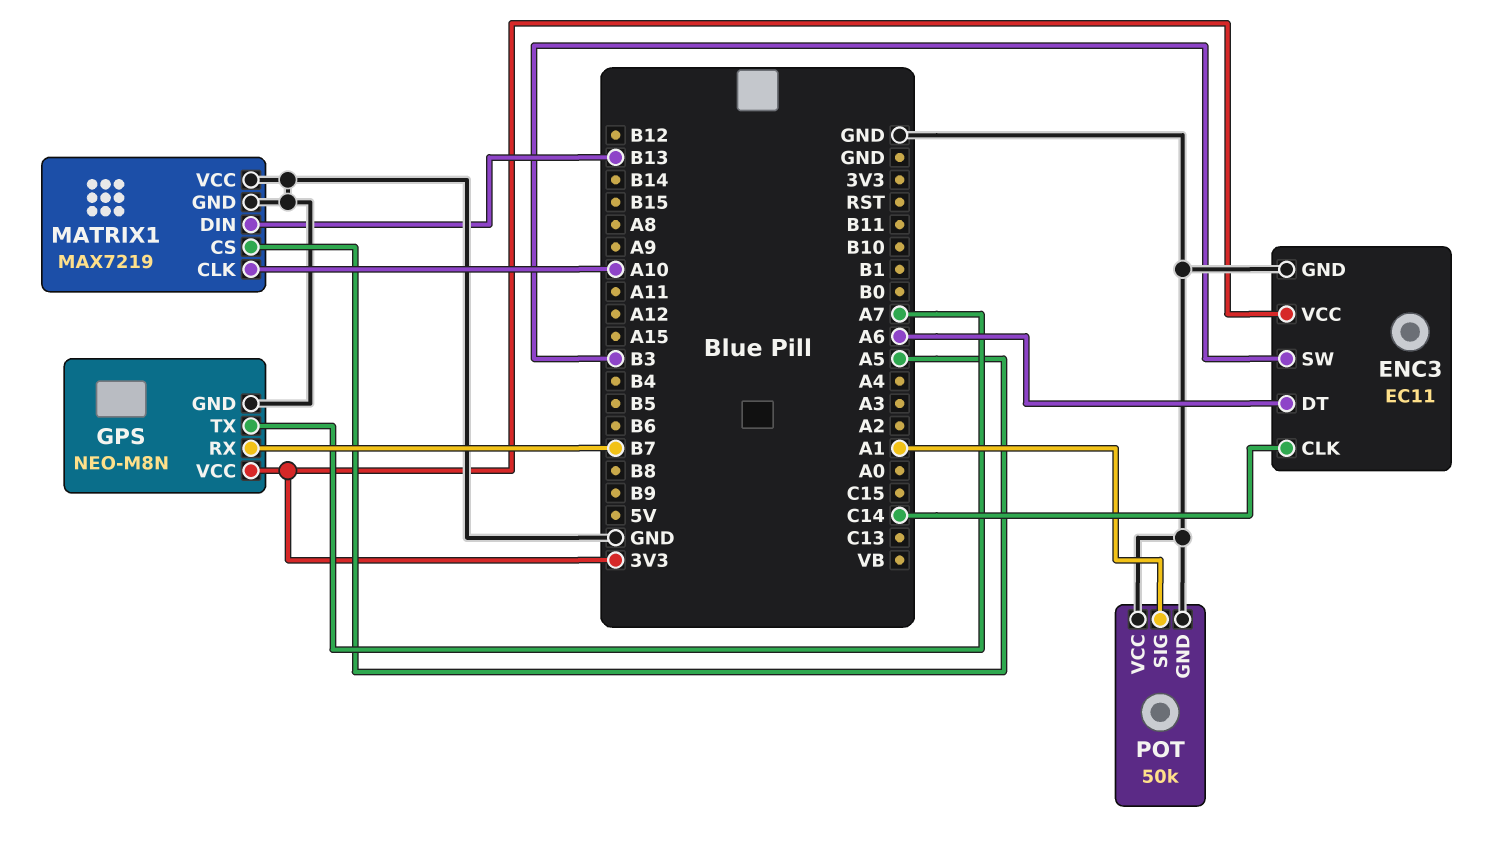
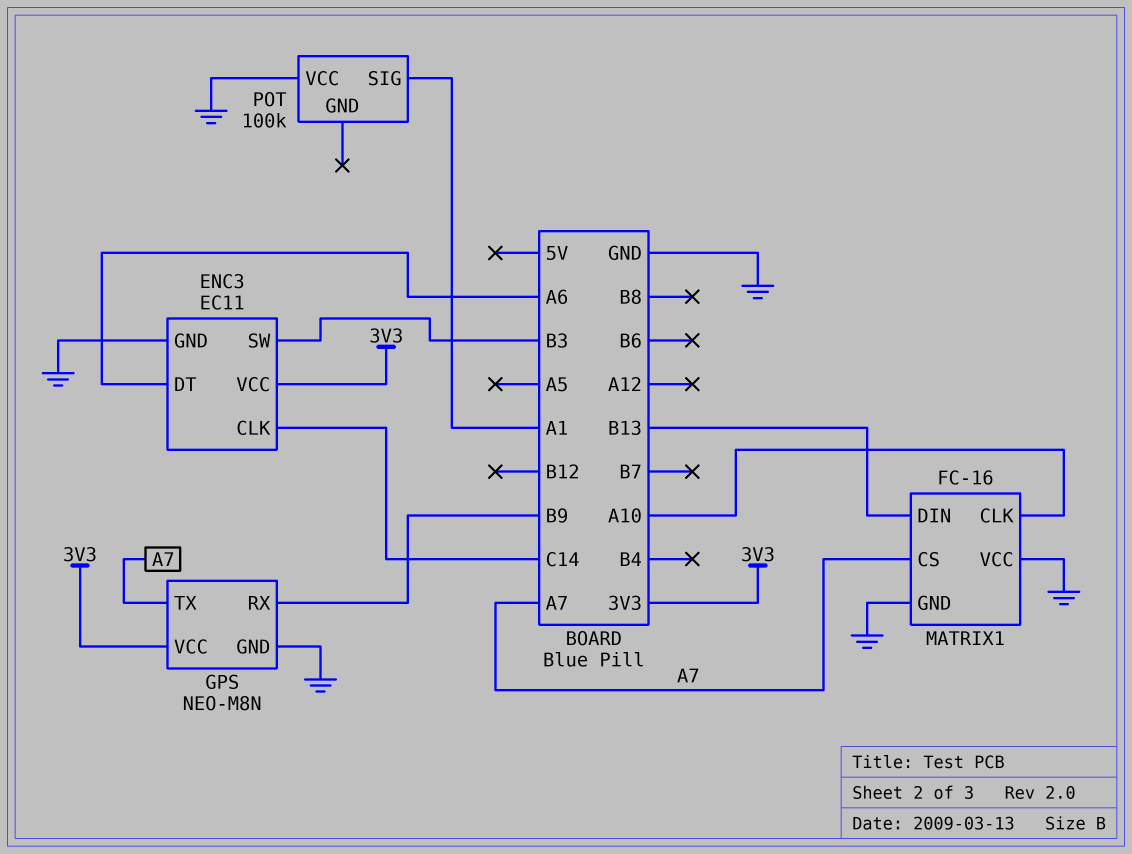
GPS pin RX: B7 -> B9
MATRIX1: MAX7219 -> FC-16
MATRIX1 pin CS: A5 -> A7
POT: 50k -> 100k
POT pin GND: GND -> none

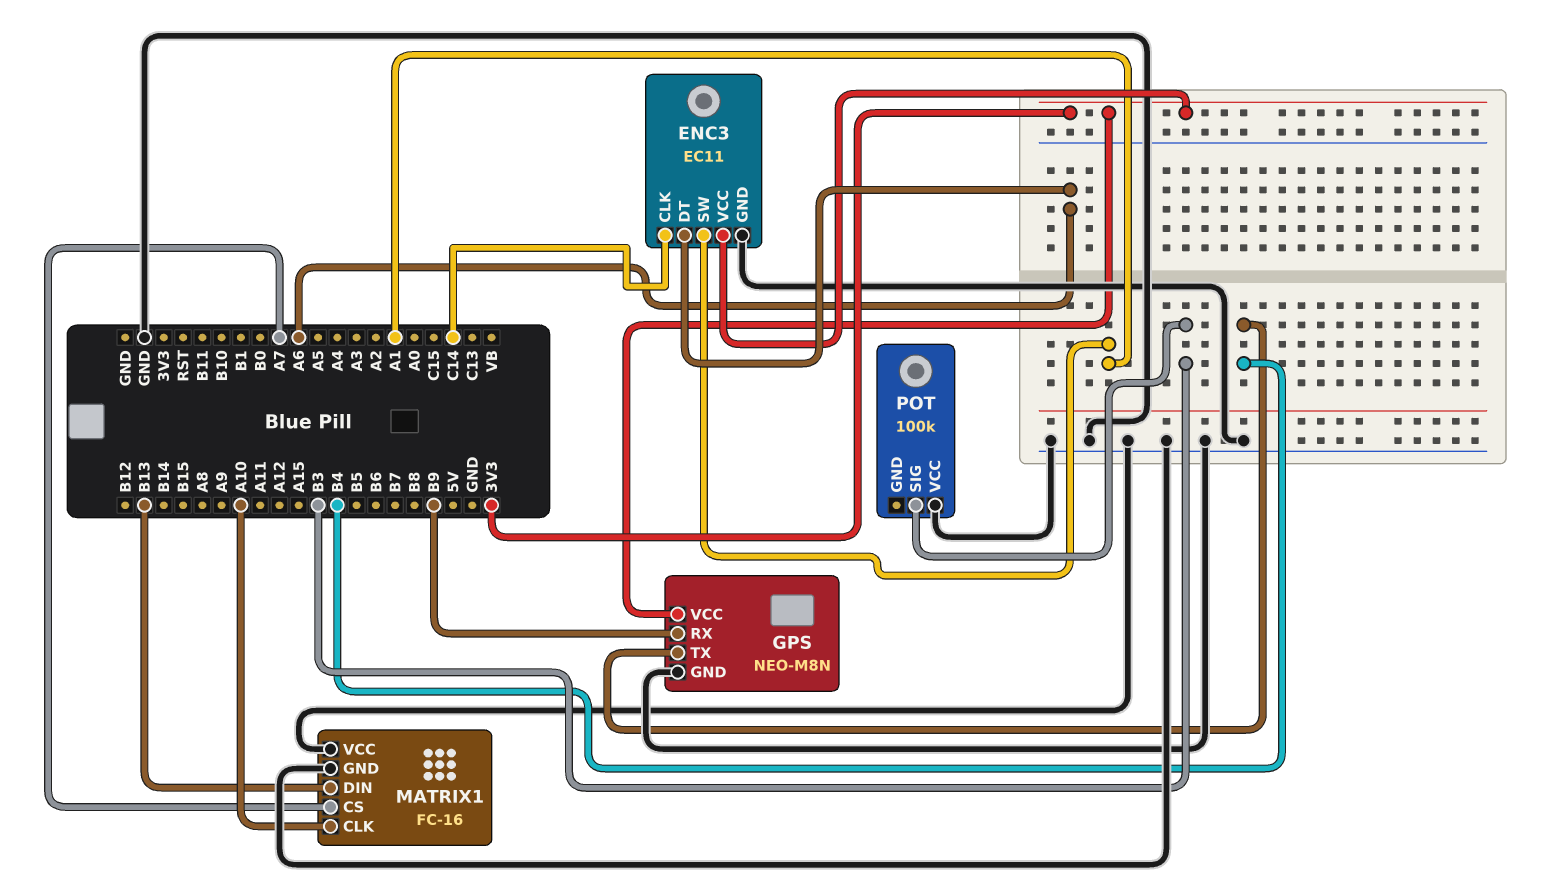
ENC3 pin SW: B3 -> A1
GPS pin TX: A7 -> B4
POT pin SIG: A1 -> B3

